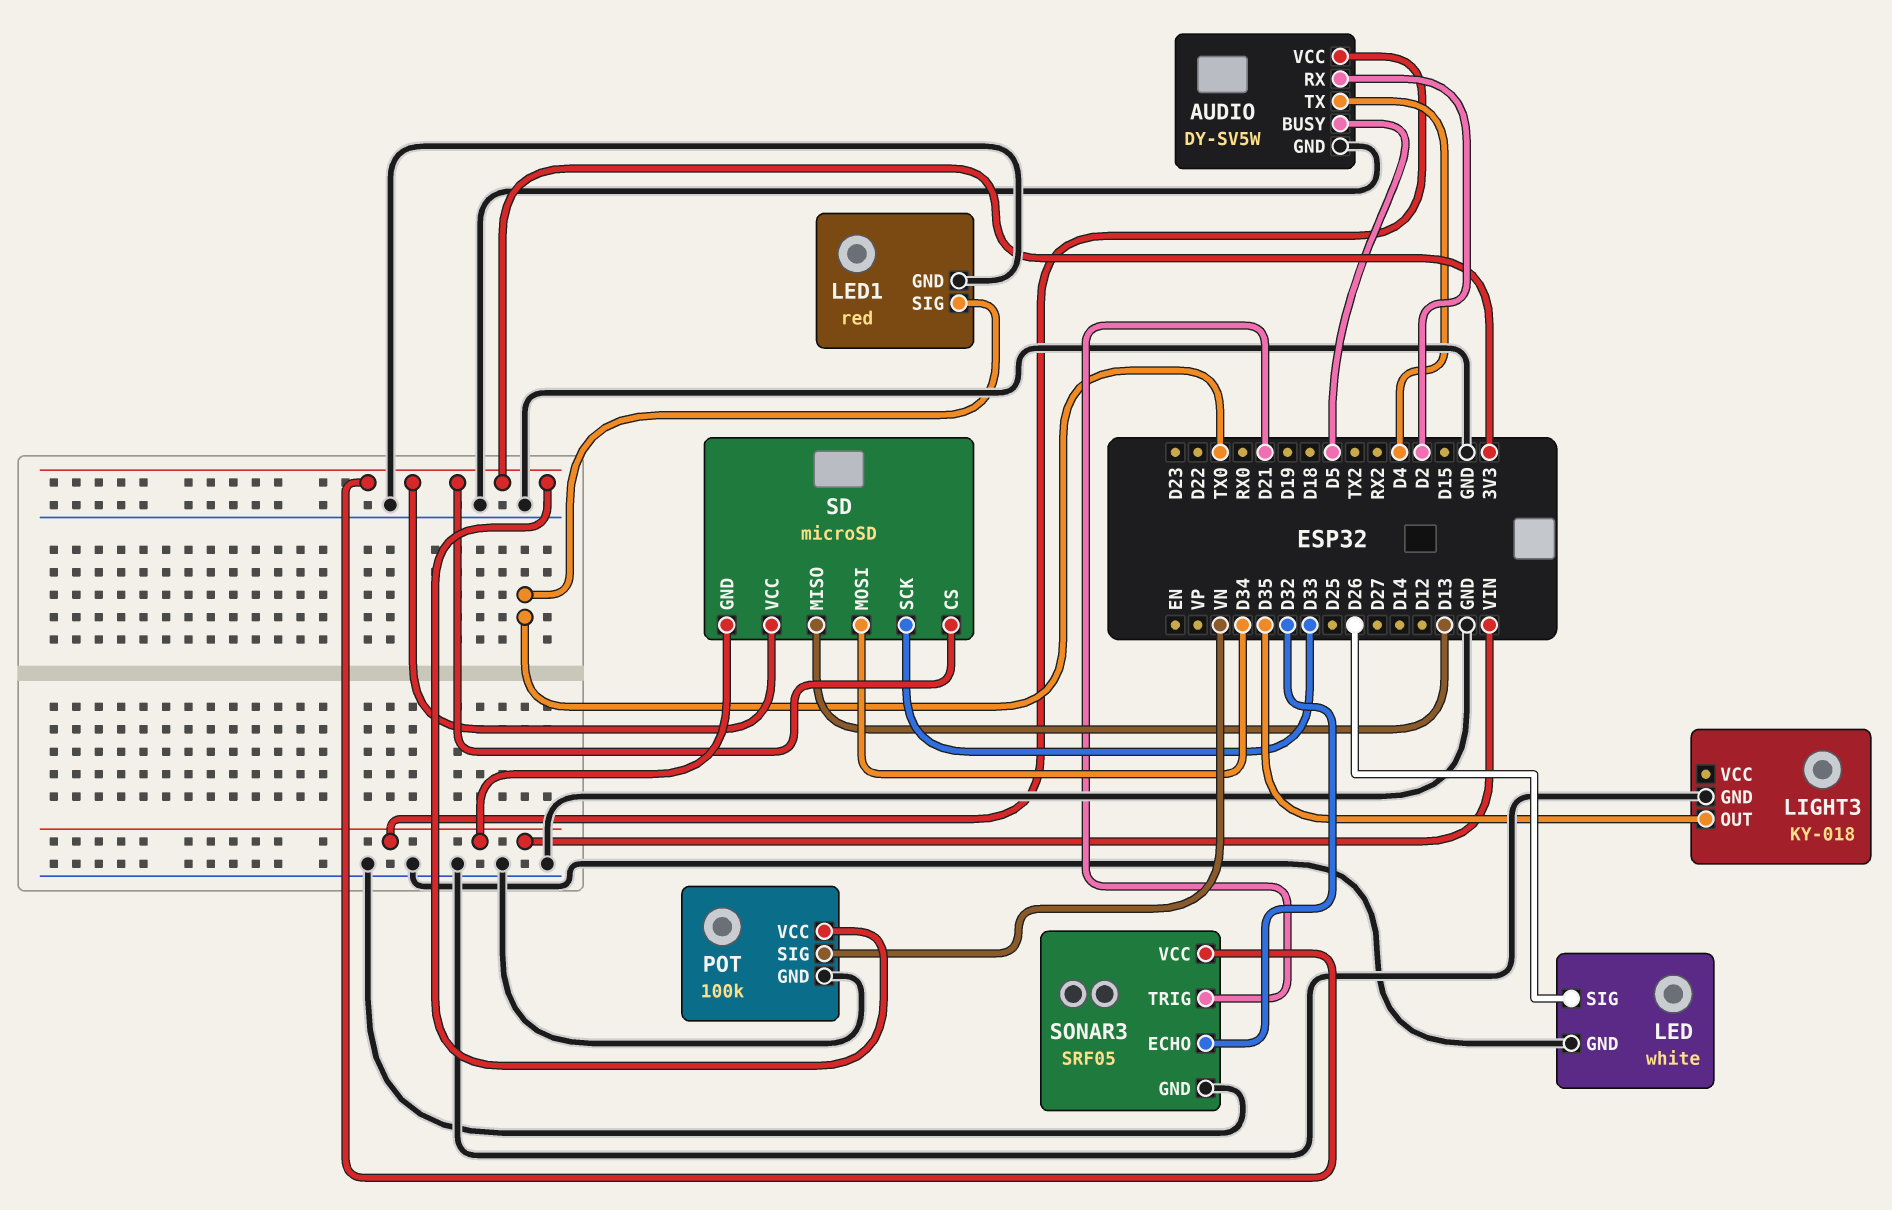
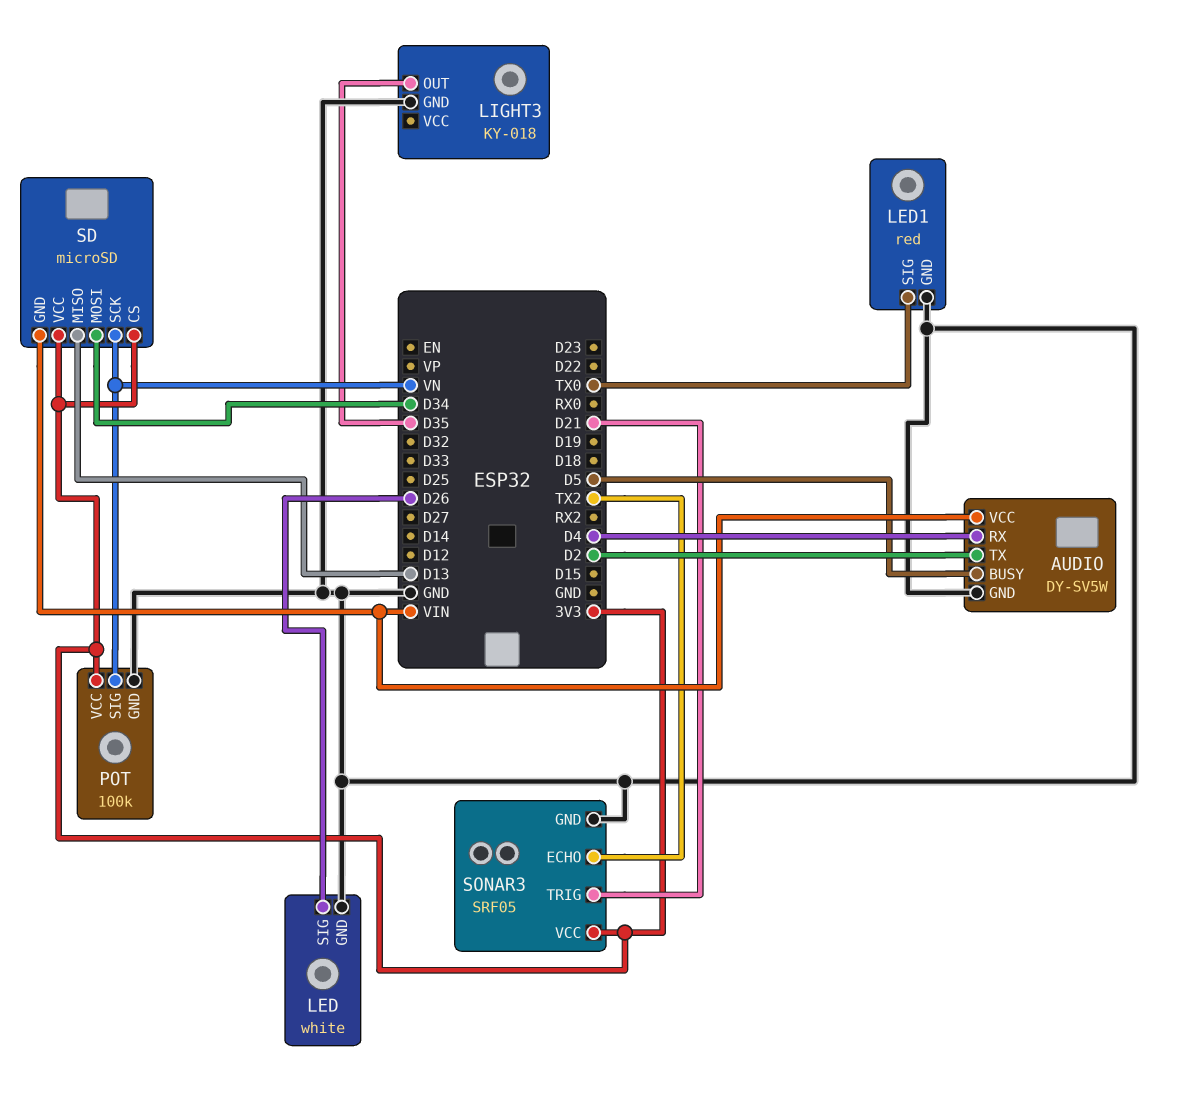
AUDIO pin RX: D2 -> D4
AUDIO pin TX: D4 -> D2
SD pin SCK: D33 -> VN
SONAR3 pin ECHO: D32 -> TX2

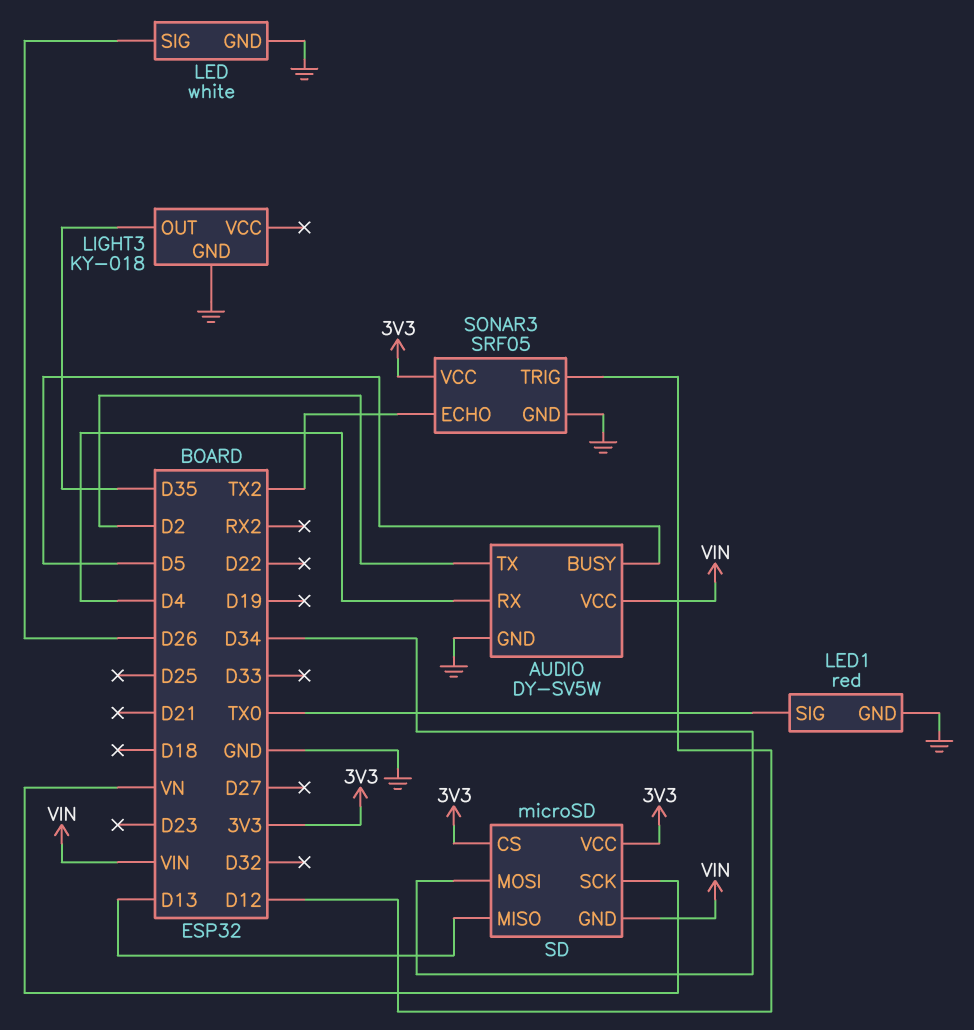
POT: 100k -> none
POT pin GND: GND -> none
POT pin SIG: VN -> none
POT pin VCC: 3V3 -> none
SONAR3 pin TRIG: D21 -> D12

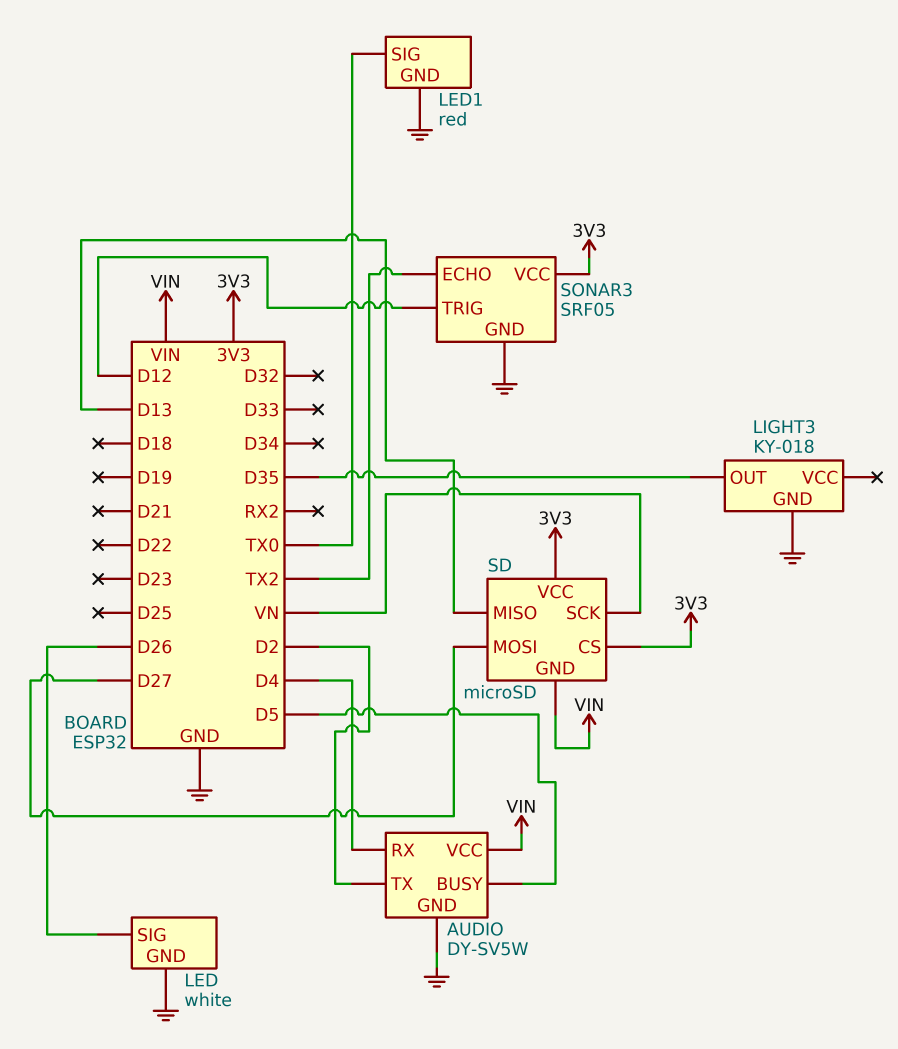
SD pin MOSI: D34 -> D27

